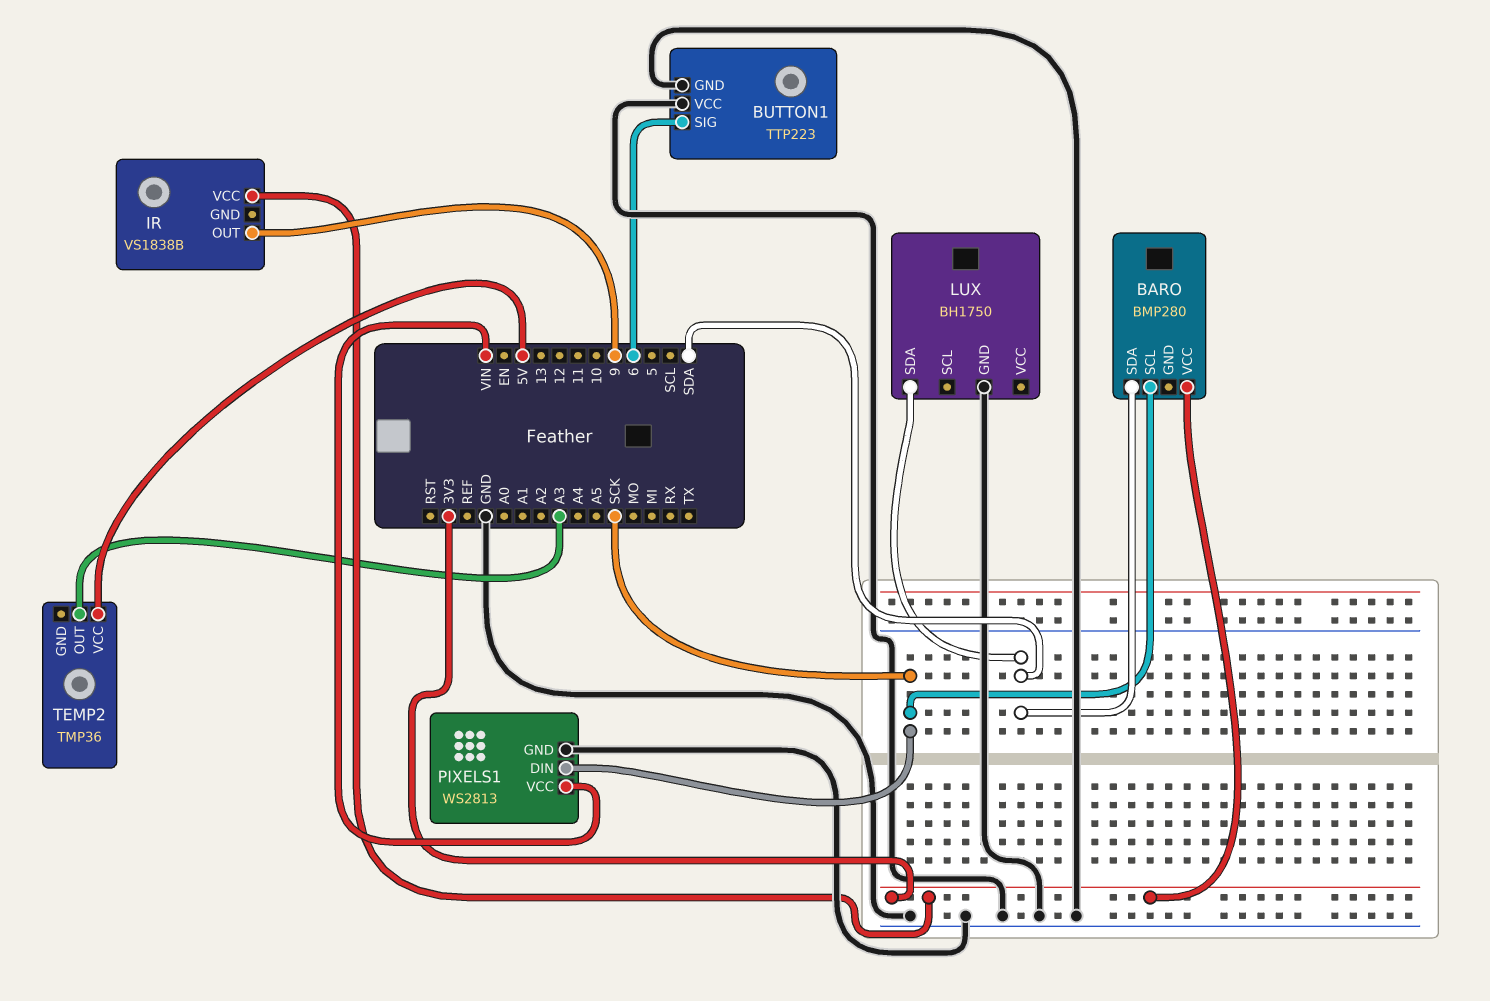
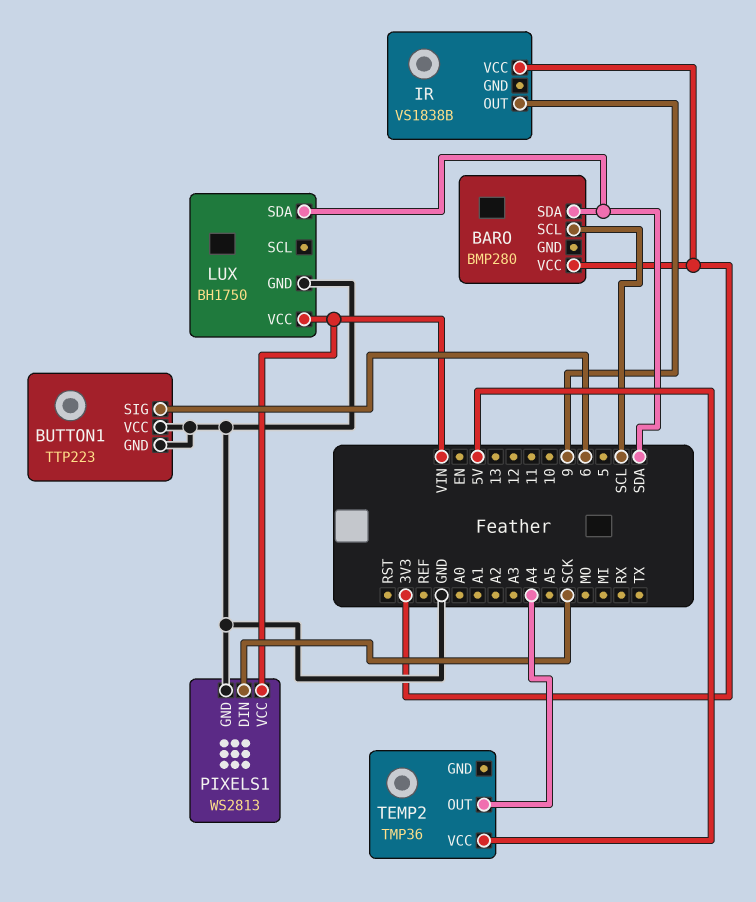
BARO pin SCL: SCK -> SCL
LUX pin VCC: none -> VIN
TEMP2 pin OUT: A3 -> A4

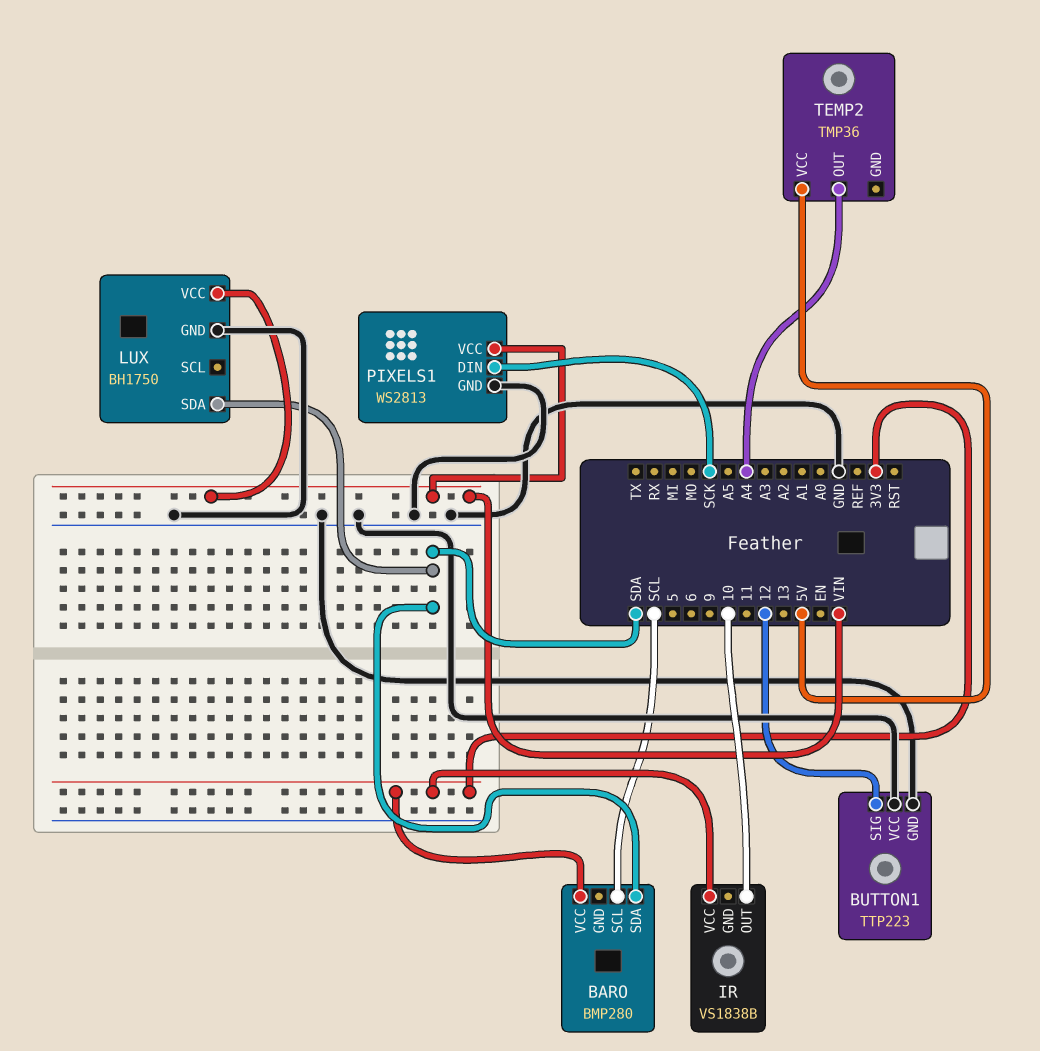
BUTTON1 pin SIG: 6 -> 12
IR pin OUT: 9 -> 10

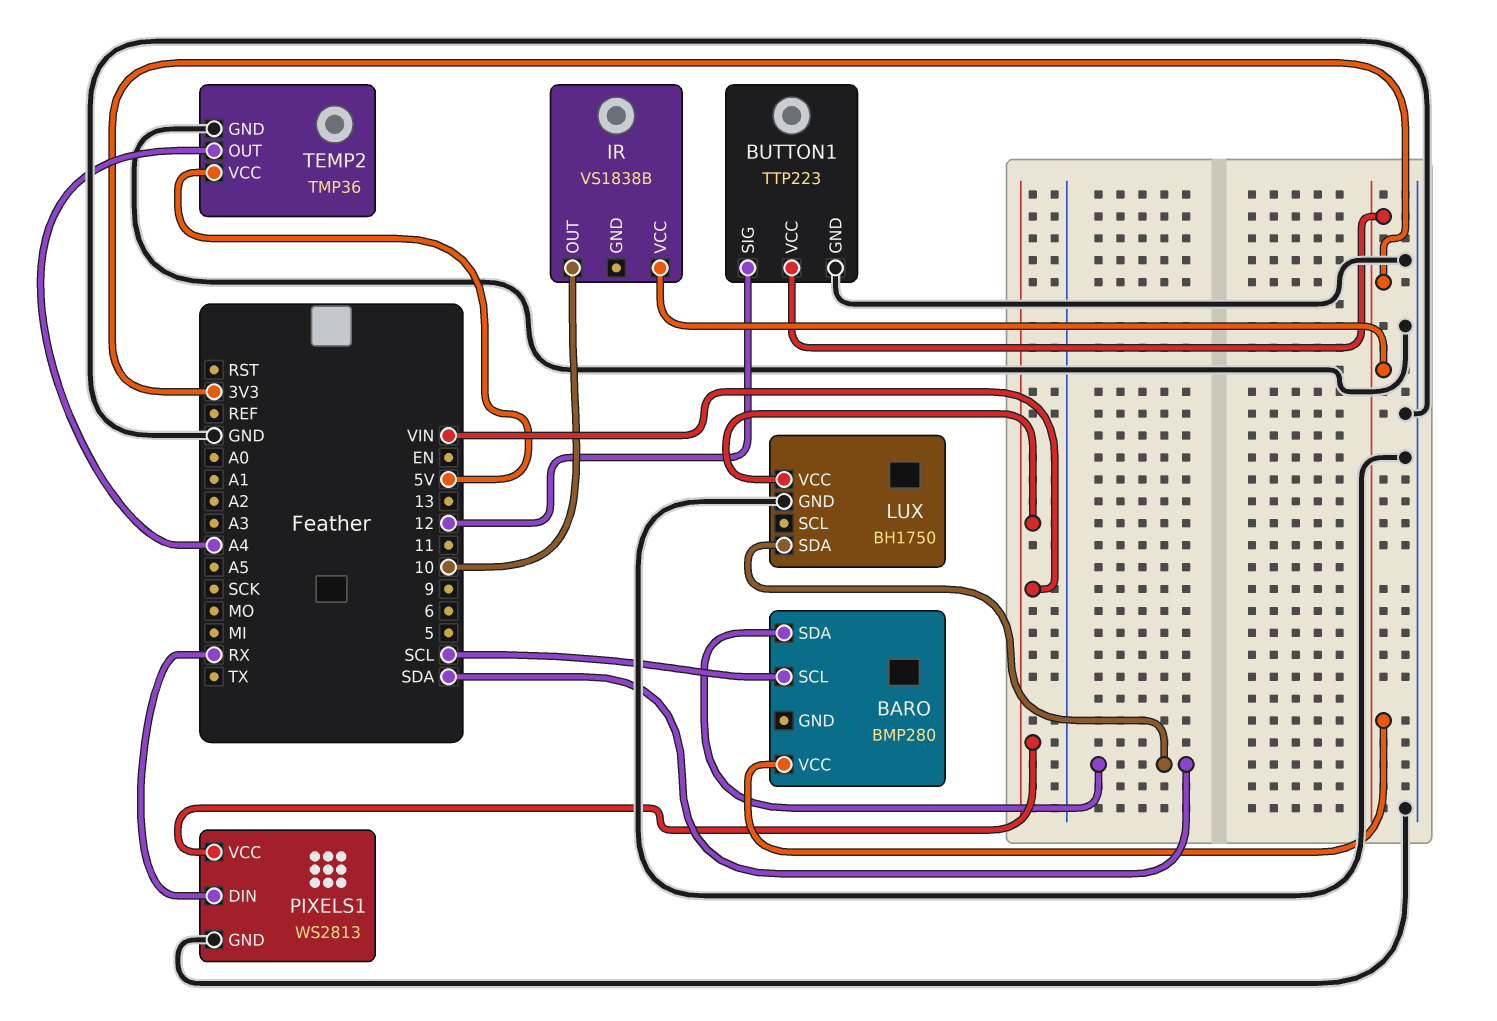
BUTTON1 pin VCC: GND -> 3V3
PIXELS1 pin DIN: SCK -> RX
TEMP2 pin GND: none -> GND

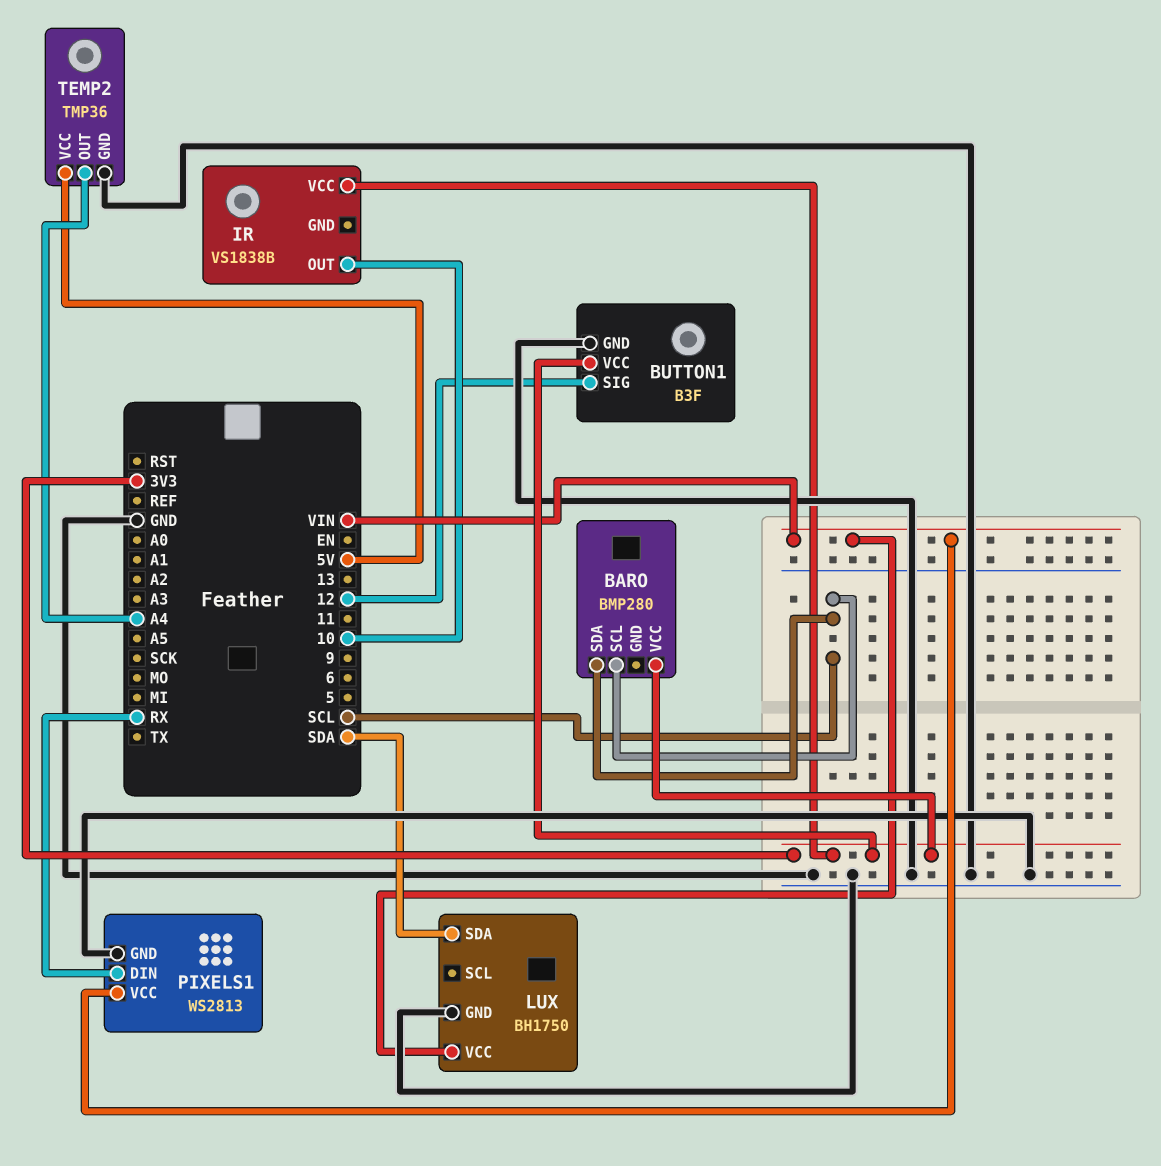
BARO pin SDA: SDA -> SCL
BUTTON1: TTP223 -> B3F

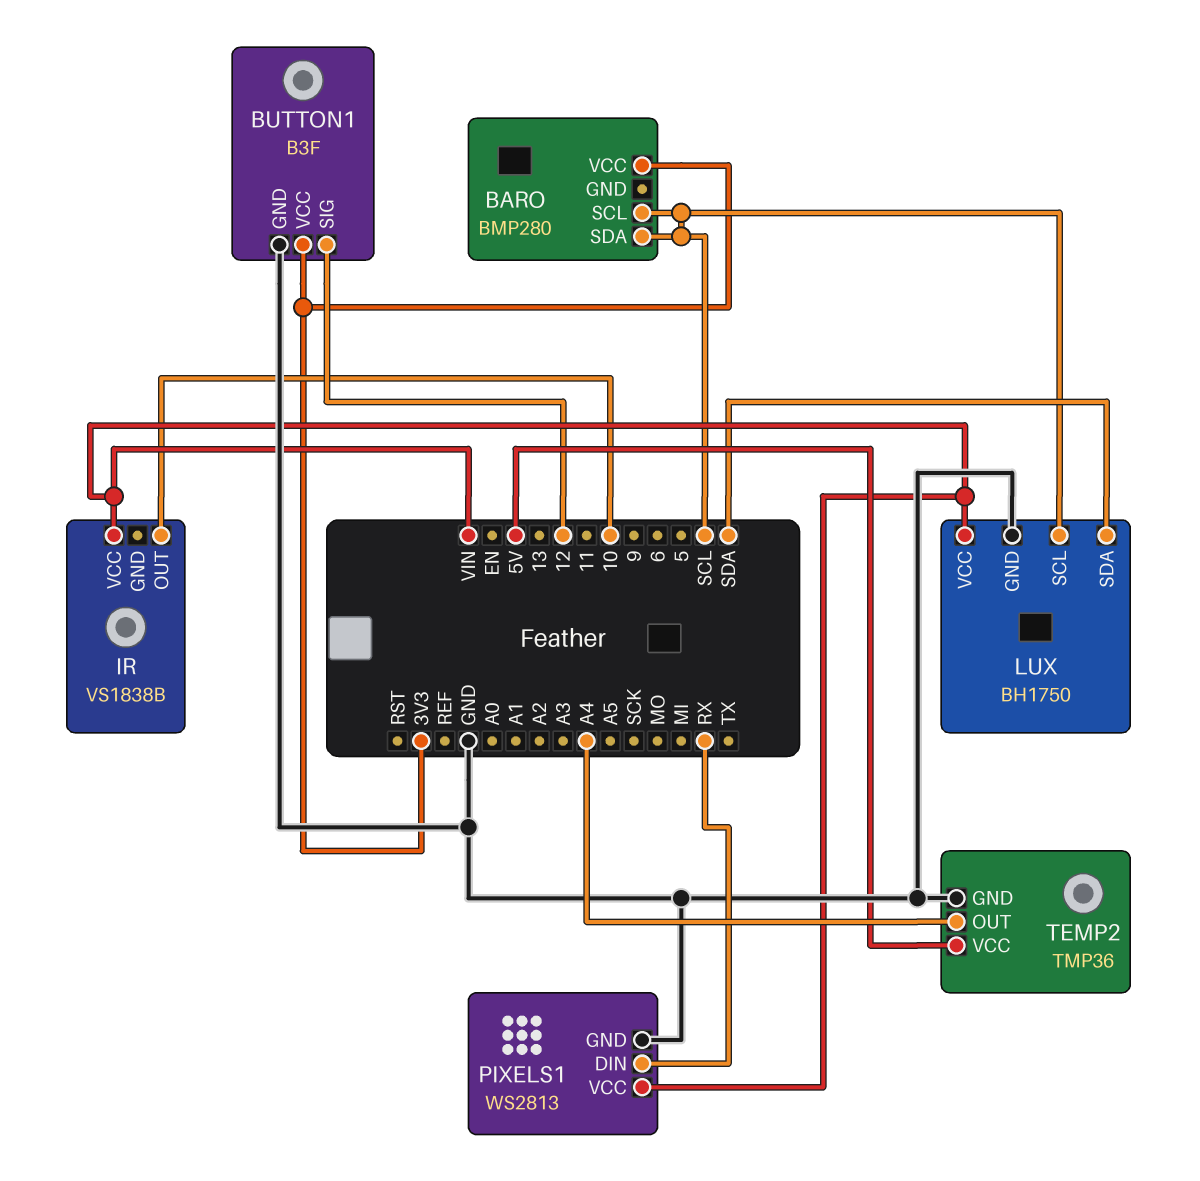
IR pin VCC: 3V3 -> VIN
LUX pin SCL: none -> SCL

